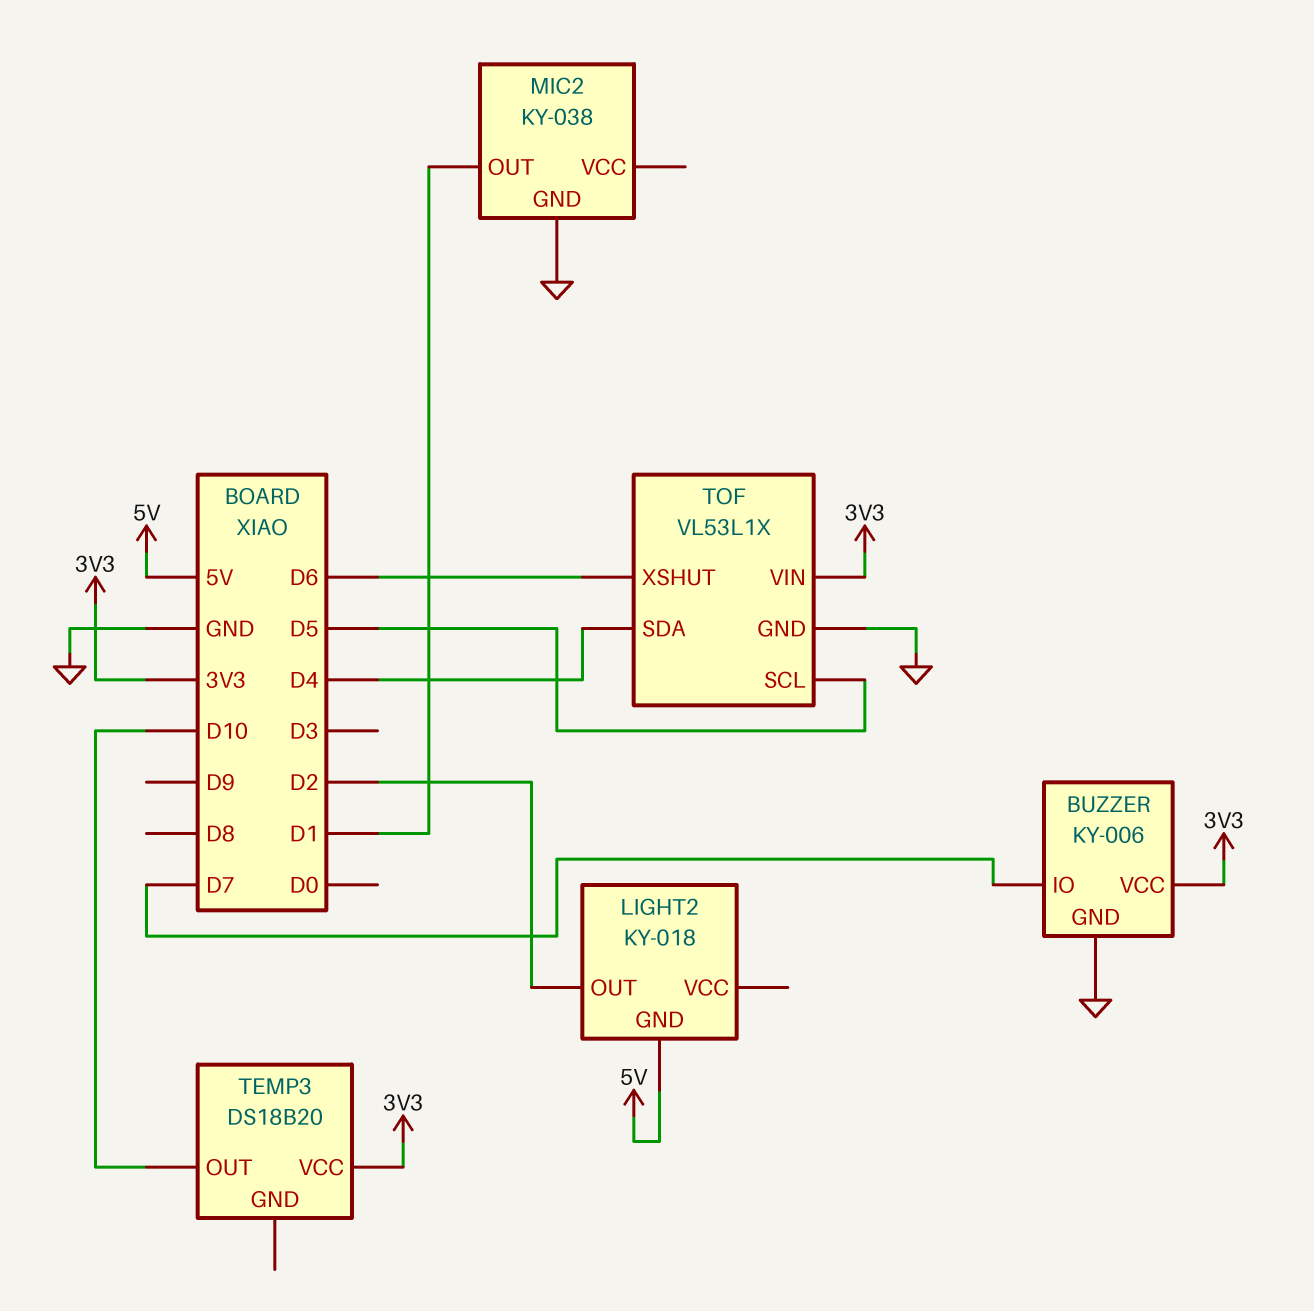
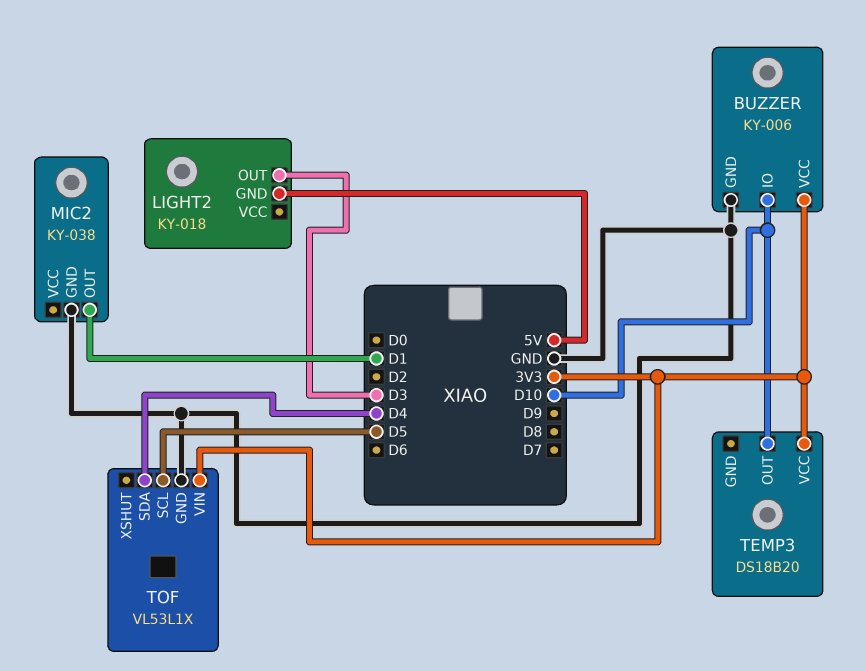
BUZZER pin IO: D7 -> D10
LIGHT2 pin OUT: D2 -> D3
TOF pin XSHUT: D6 -> none

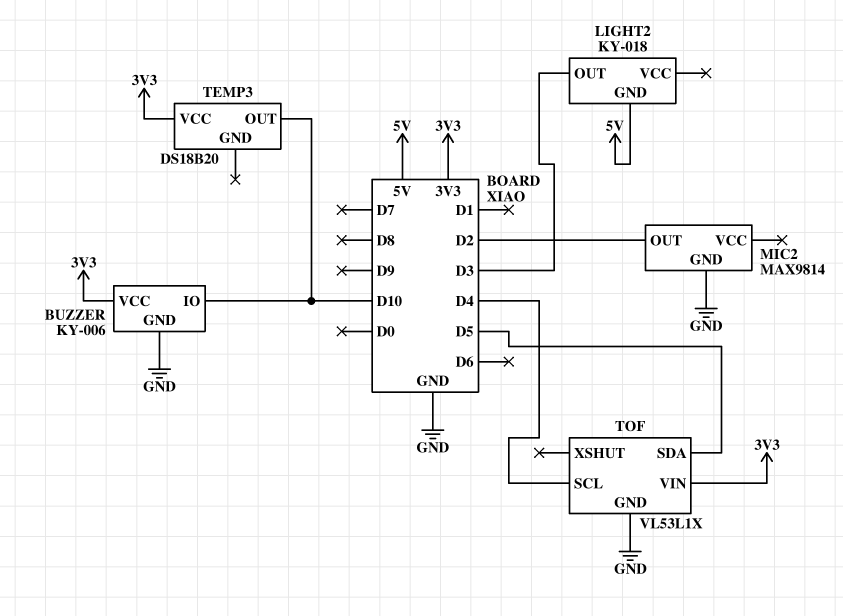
MIC2: KY-038 -> MAX9814
MIC2 pin OUT: D1 -> D2
TOF pin SCL: D5 -> D4
TOF pin SDA: D4 -> D5

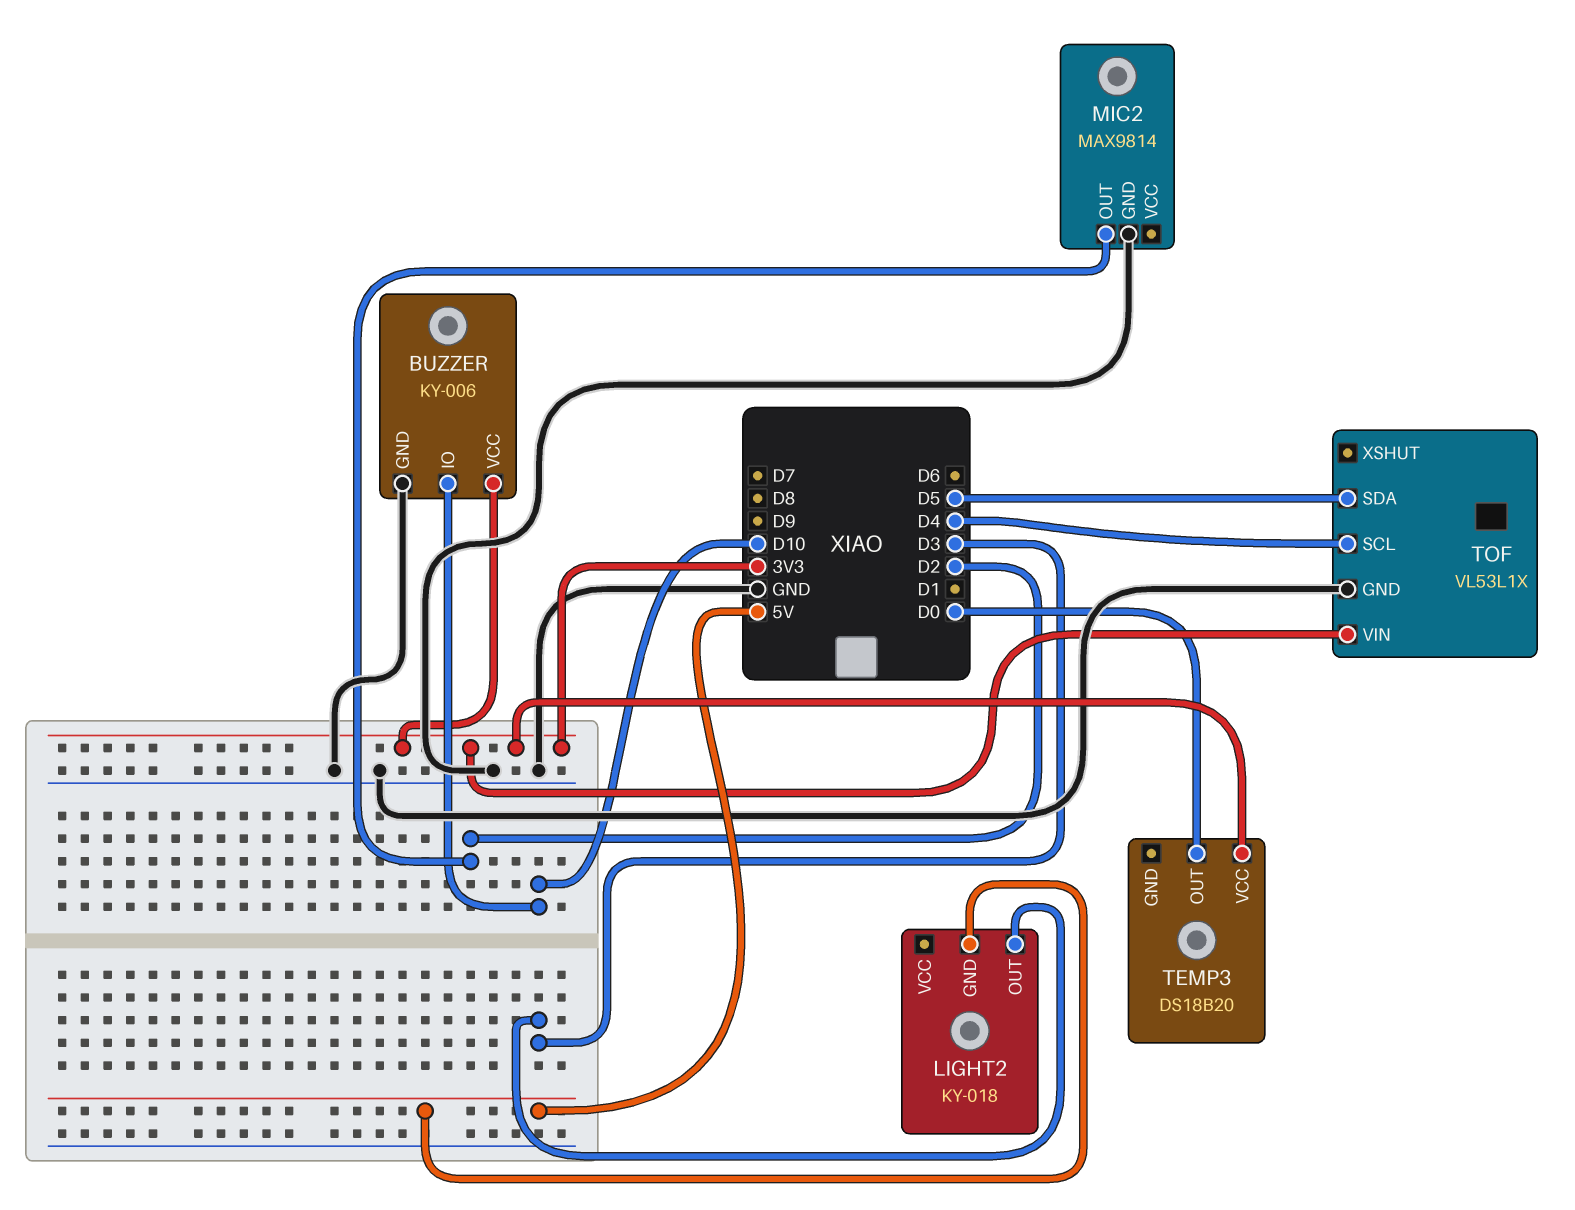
TEMP3 pin OUT: D10 -> D0

